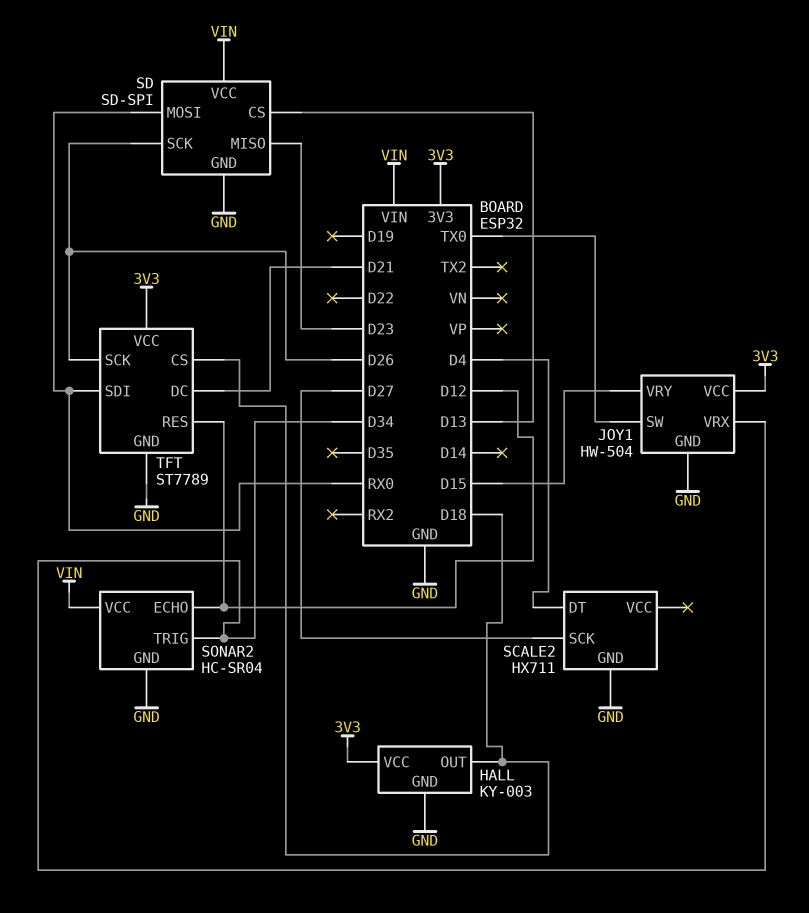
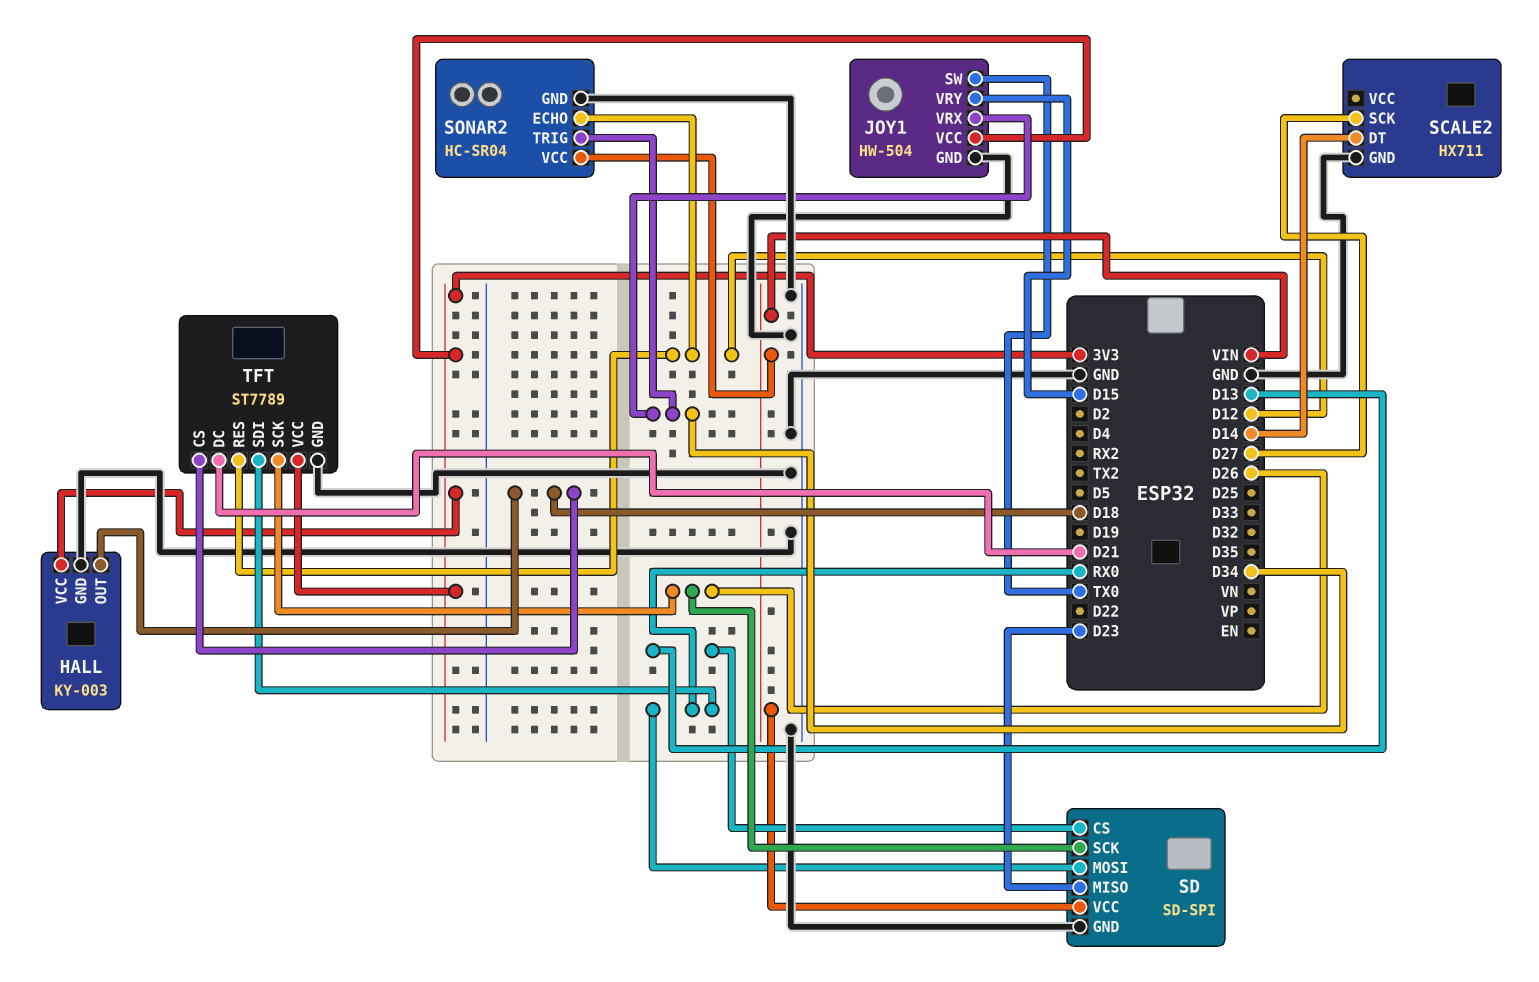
SCALE2 pin DT: D4 -> D14

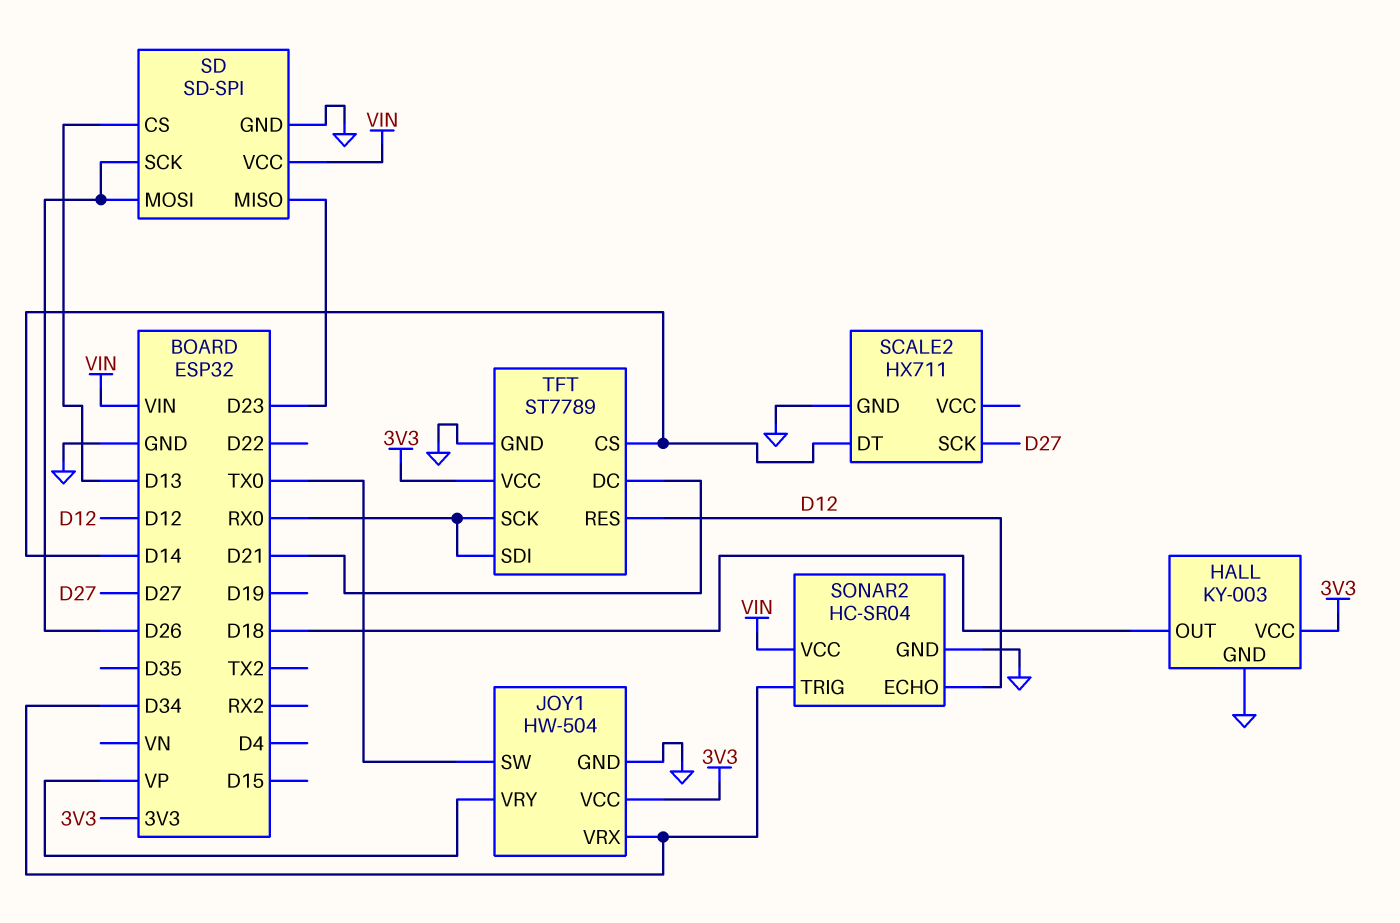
JOY1 pin VRY: D15 -> VP
SD pin MOSI: RX0 -> D26
TFT pin CS: D18 -> D14
TFT pin SCK: D26 -> RX0

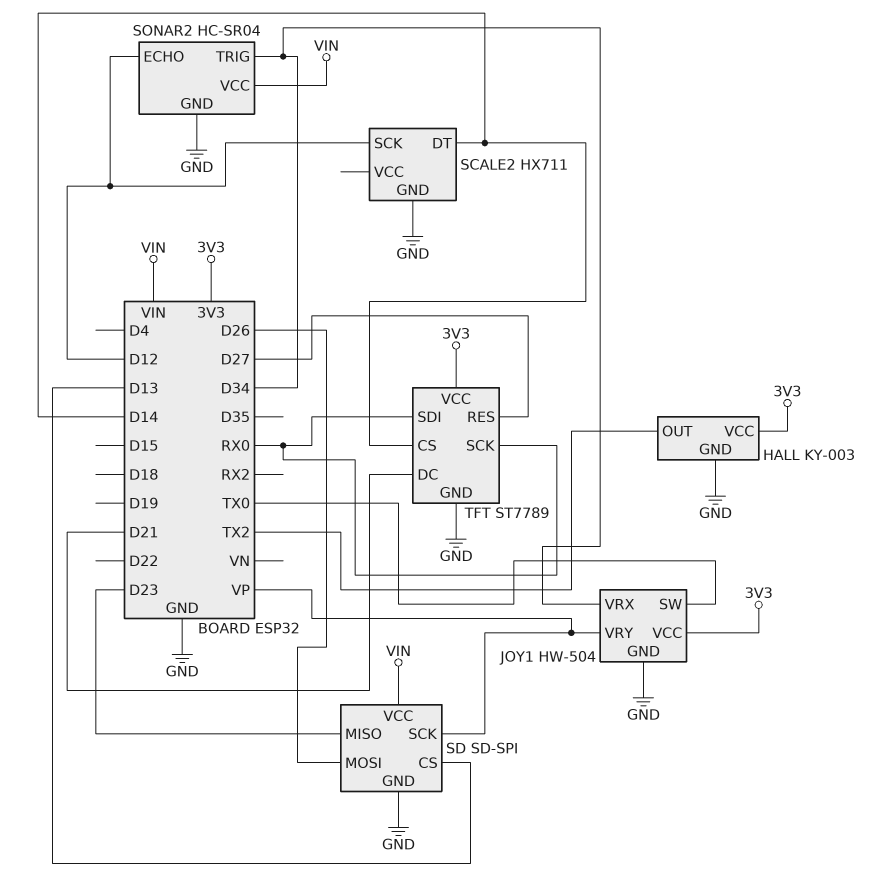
HALL pin OUT: D18 -> TX2
SCALE2 pin SCK: D27 -> D12
SD pin SCK: D26 -> VP
TFT pin RES: D12 -> D27

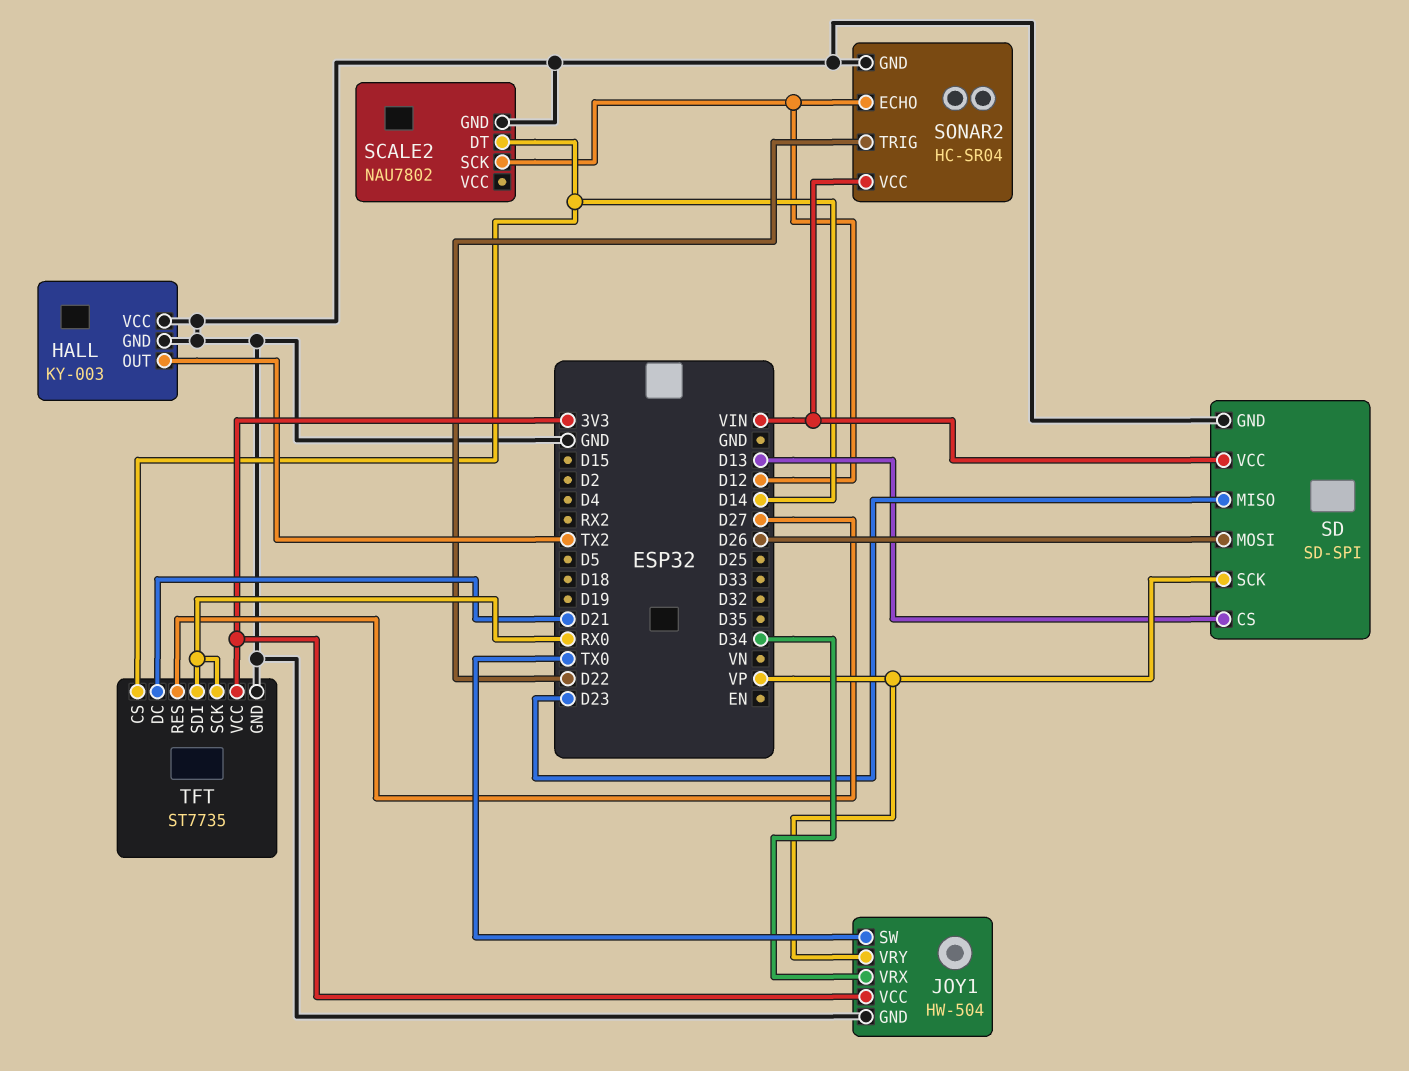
HALL pin VCC: 3V3 -> GND
SCALE2: HX711 -> NAU7802
SONAR2 pin TRIG: D34 -> D22
TFT: ST7789 -> ST7735

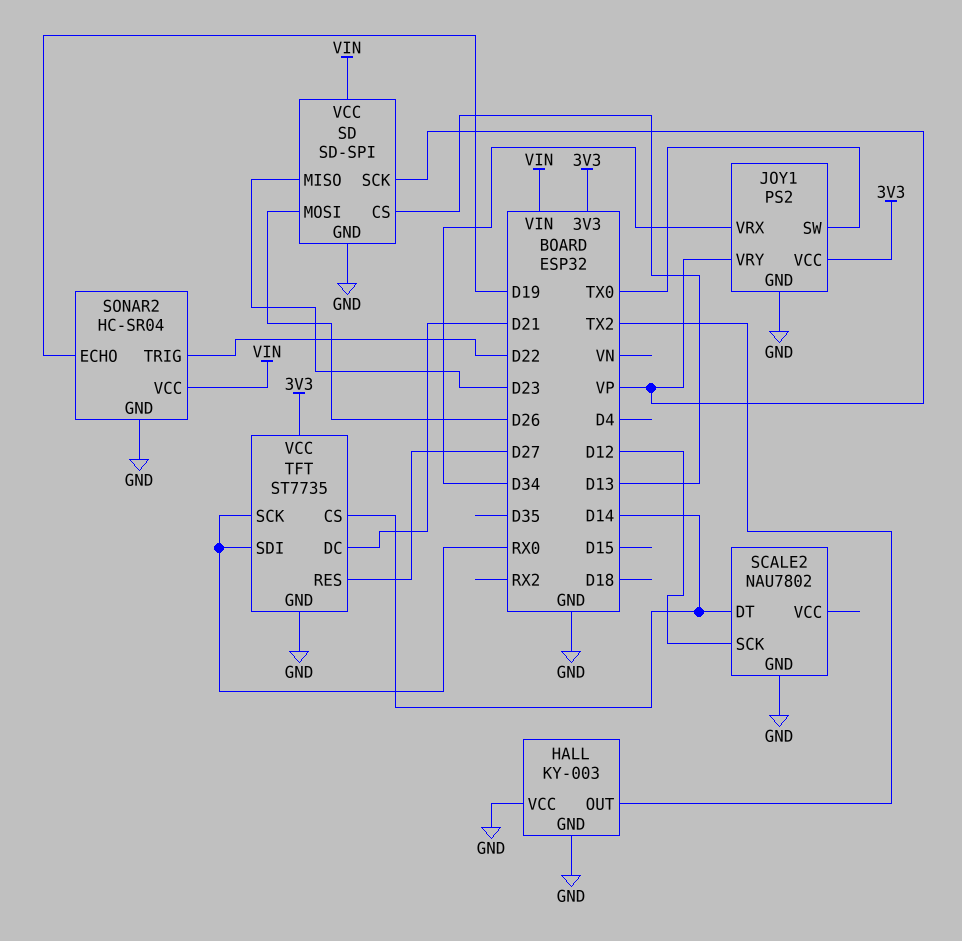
JOY1: HW-504 -> PS2
SONAR2 pin ECHO: D12 -> D19

